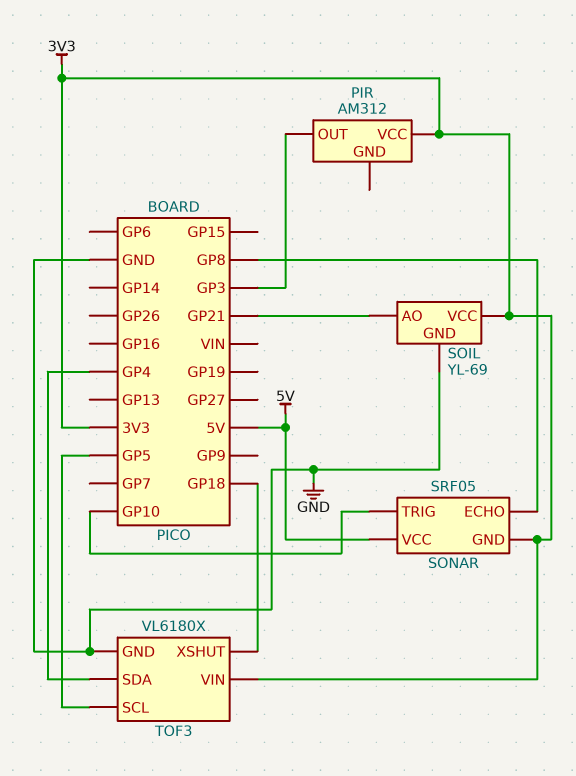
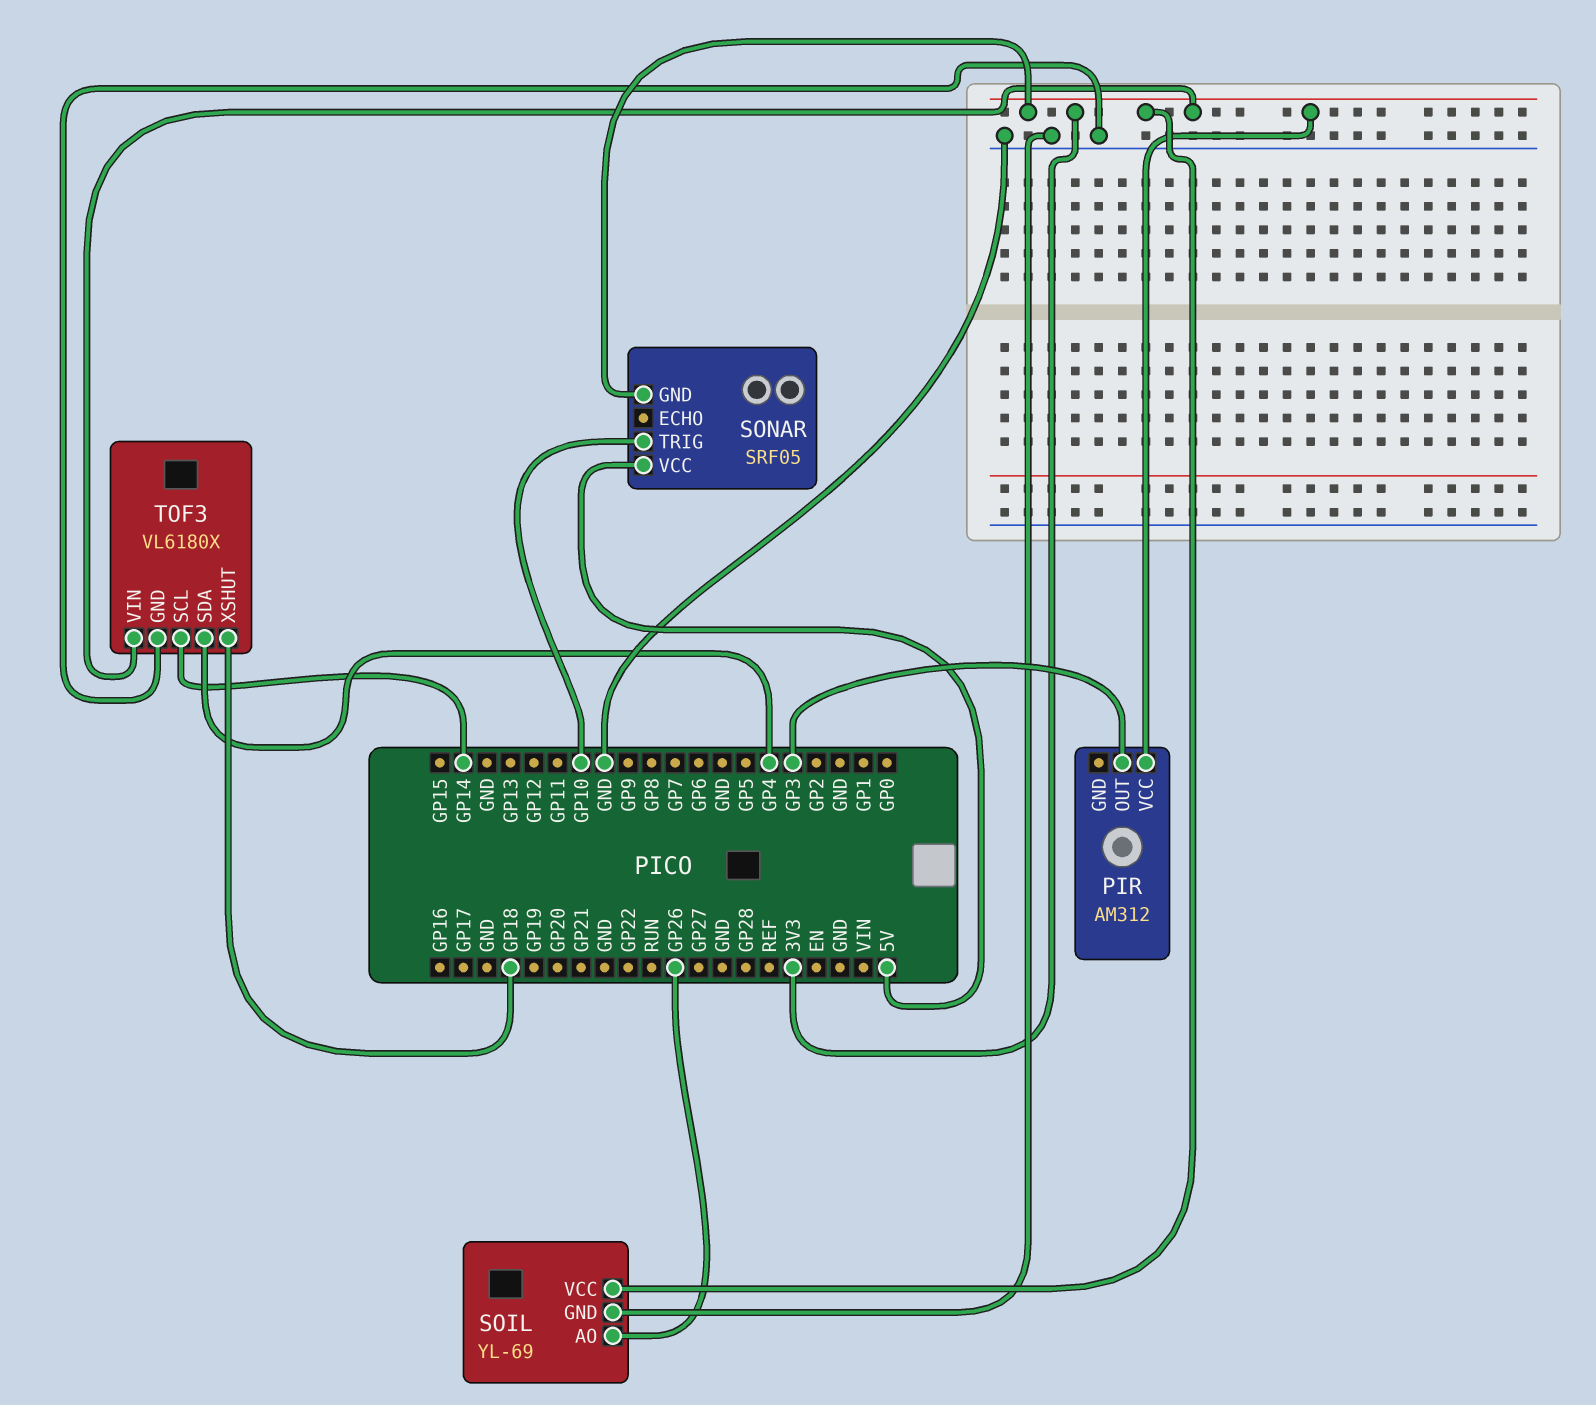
SOIL pin AO: GP21 -> GP26
SONAR pin ECHO: GP8 -> none
TOF3 pin SCL: GP5 -> GP14

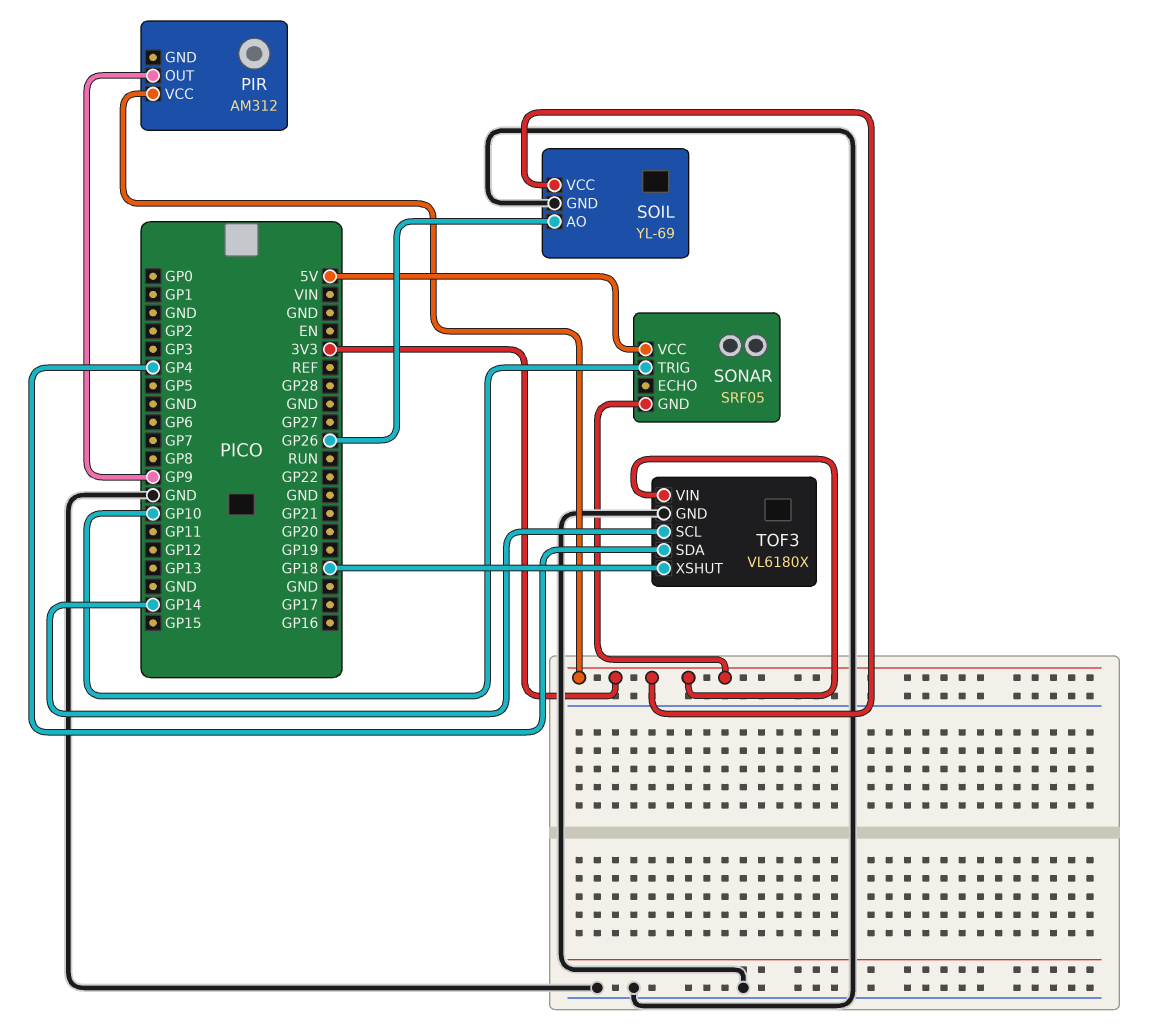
PIR pin OUT: GP3 -> GP9

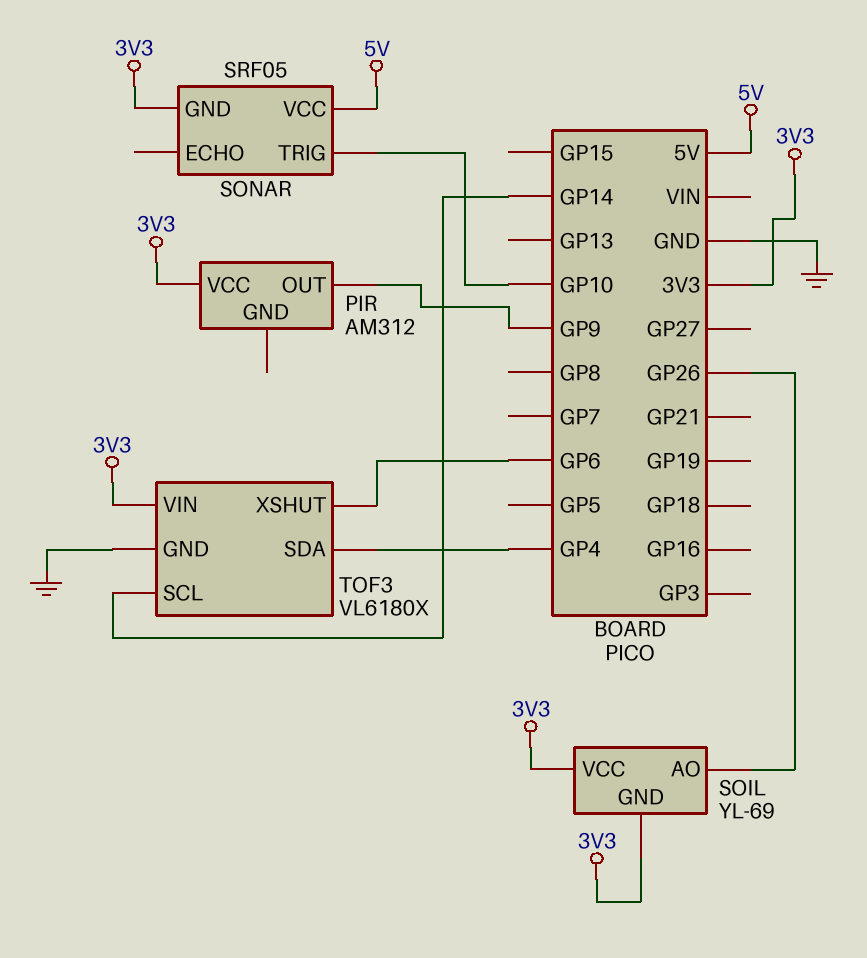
SOIL pin GND: GND -> 3V3
TOF3 pin XSHUT: GP18 -> GP6

